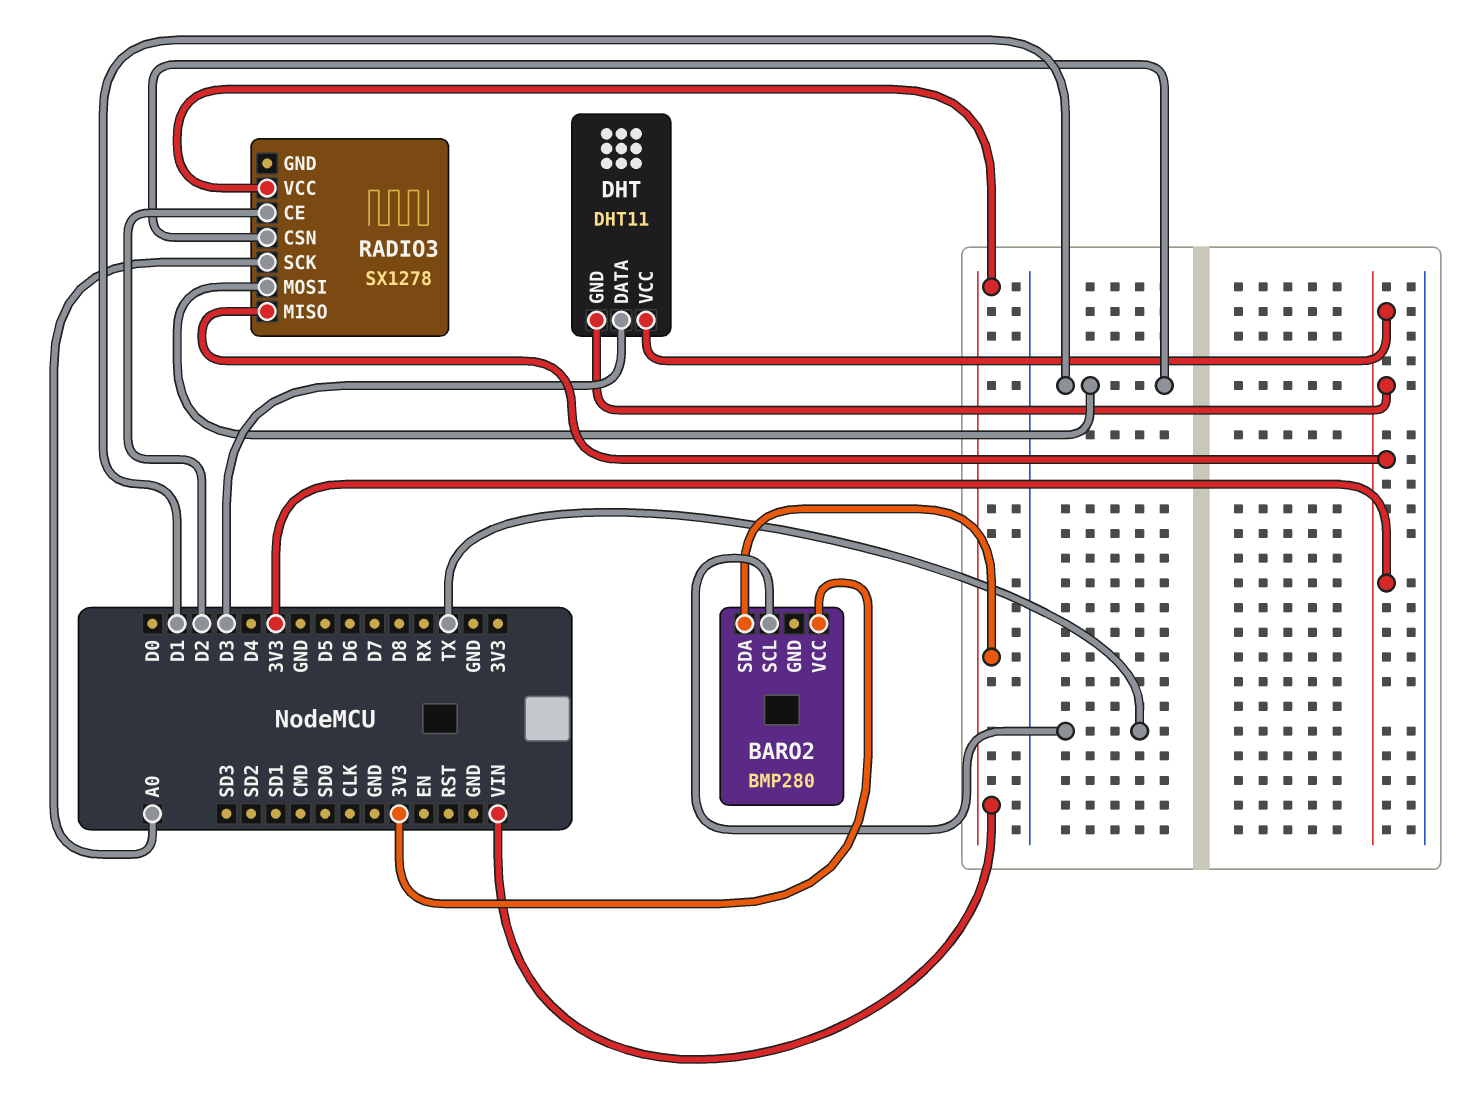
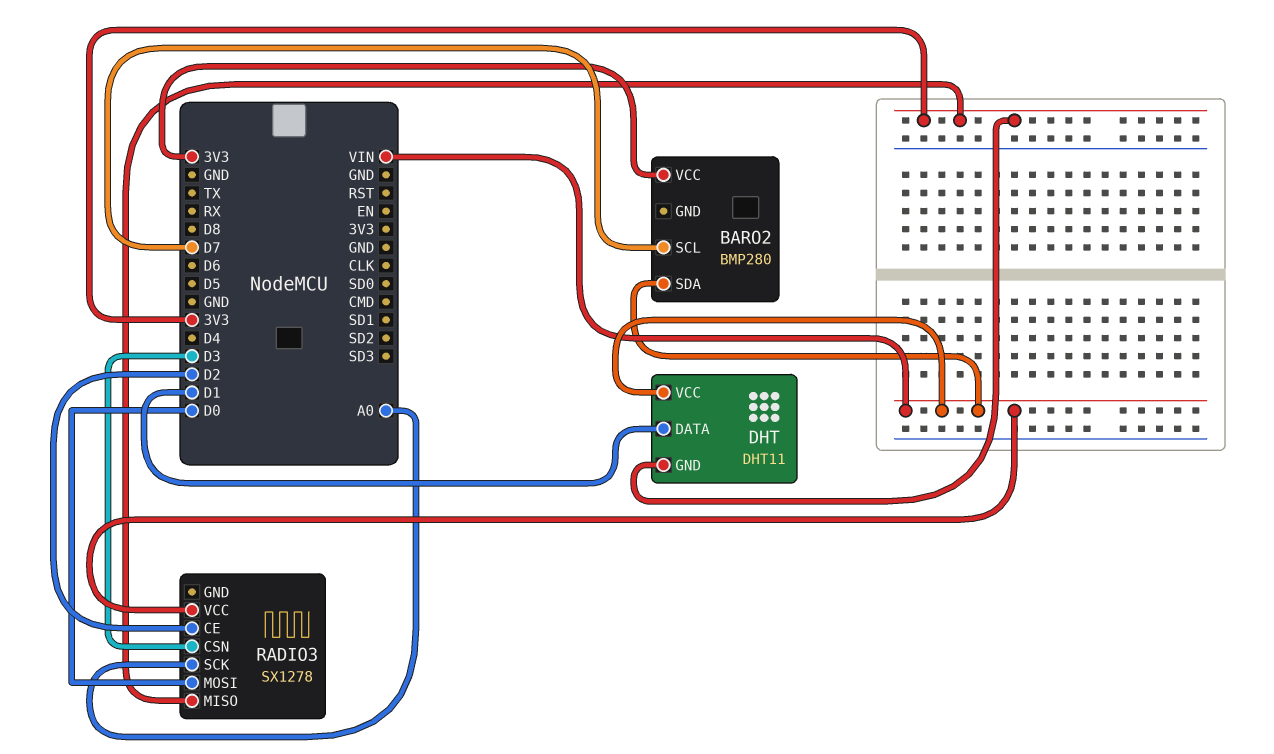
BARO2 pin SCL: TX -> D7
DHT pin DATA: D3 -> D1
DHT pin VCC: 3V3 -> VIN
RADIO3 pin CSN: D1 -> D3
RADIO3 pin MOSI: D1 -> D0

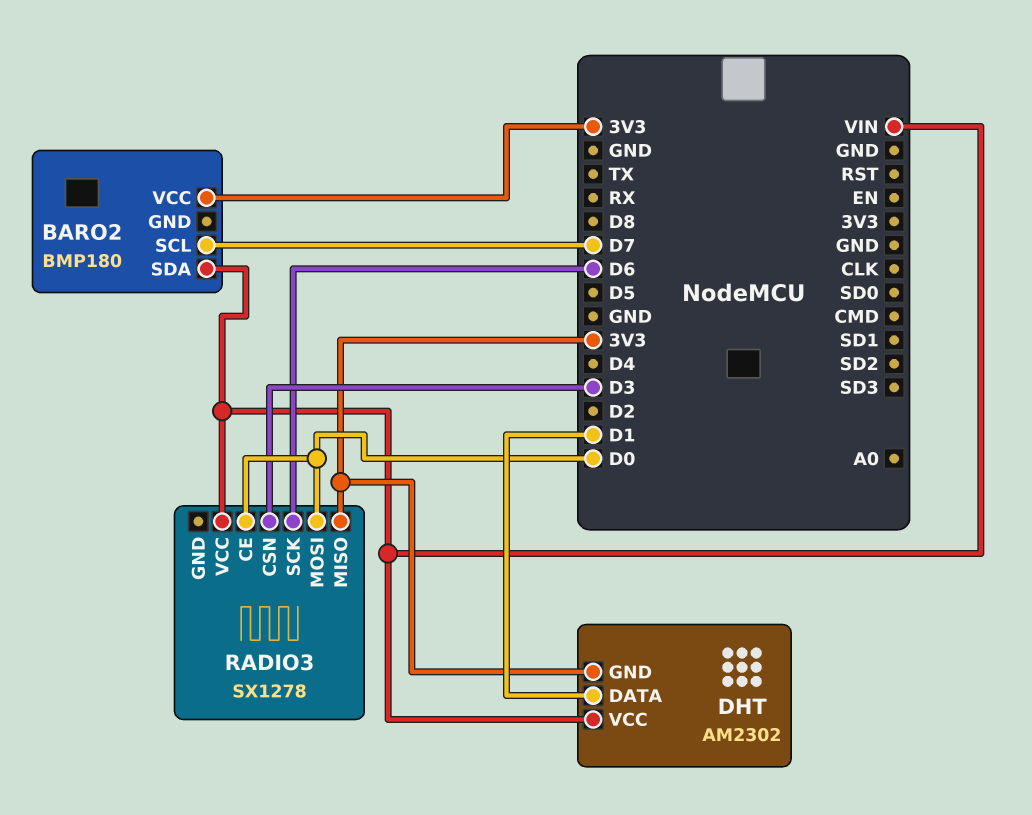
BARO2: BMP280 -> BMP180
DHT: DHT11 -> AM2302
RADIO3 pin CE: D2 -> D0
RADIO3 pin SCK: A0 -> D6

